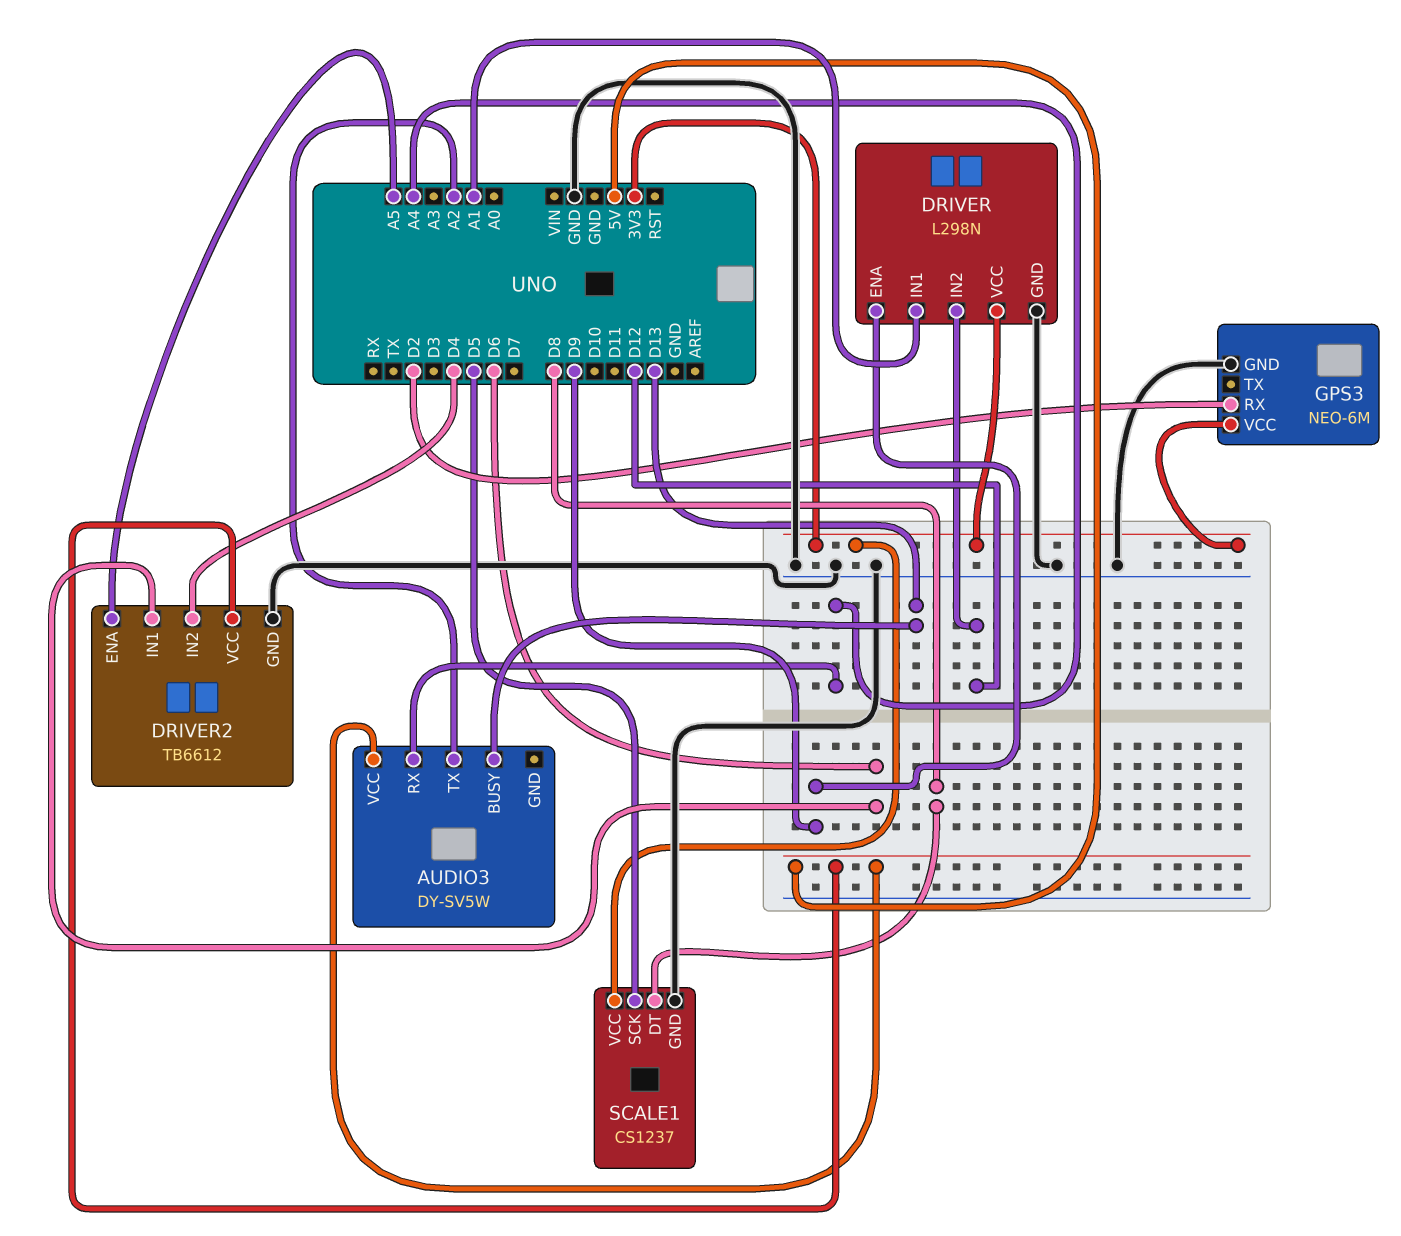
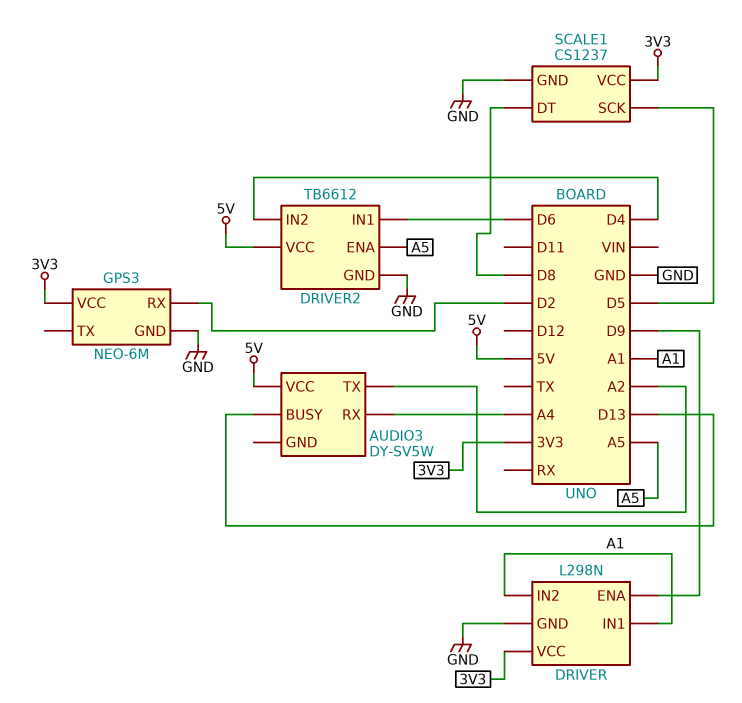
DRIVER pin IN2: D12 -> A1

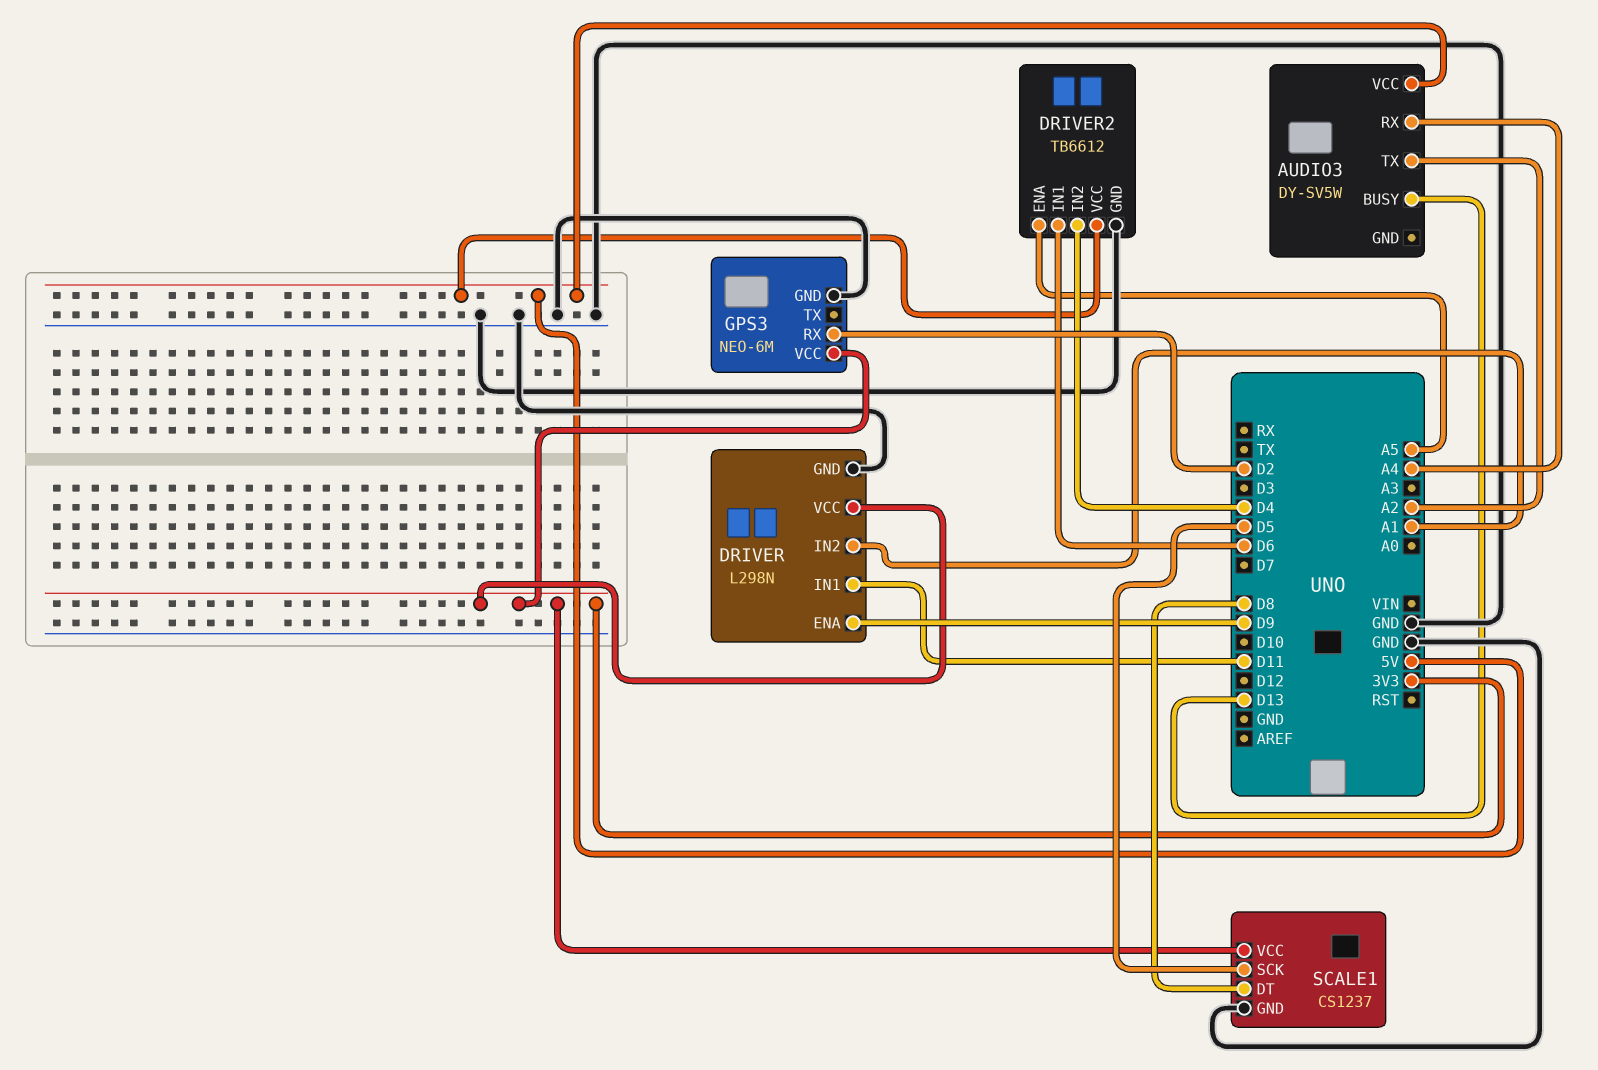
DRIVER pin IN1: A1 -> D11

